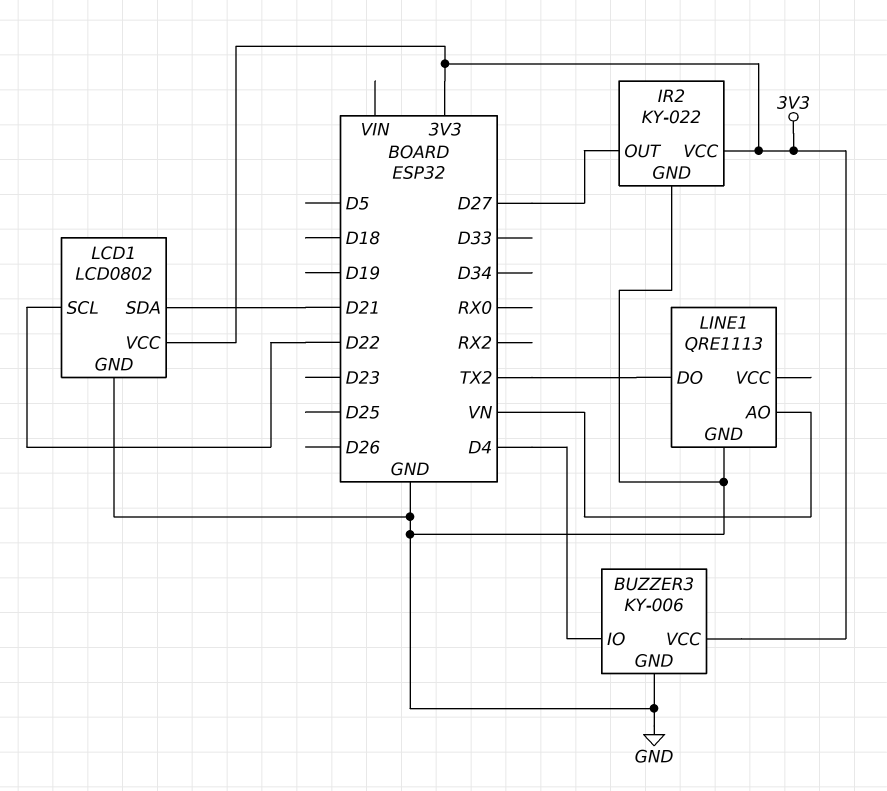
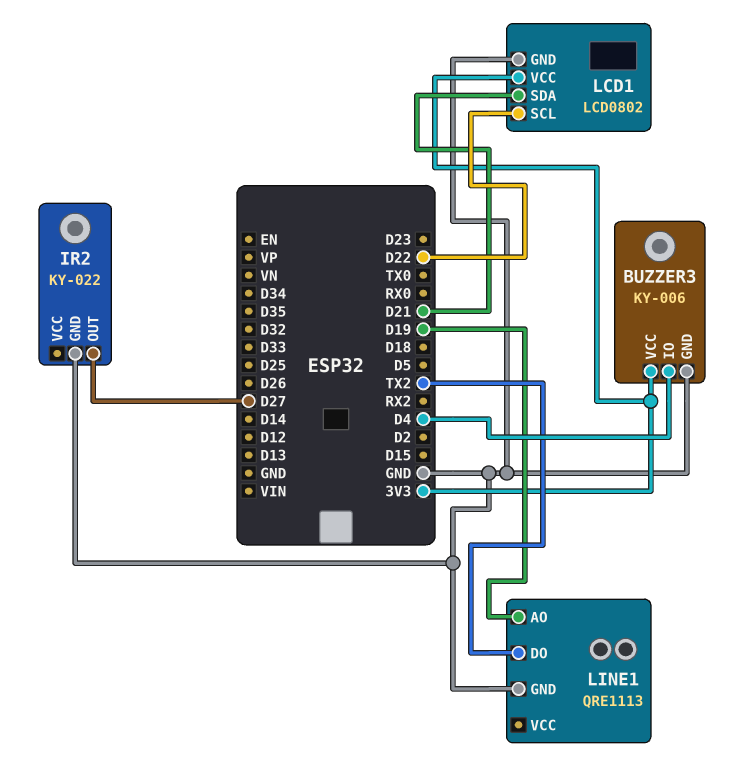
IR2 pin VCC: 3V3 -> none
LINE1 pin AO: VN -> D19

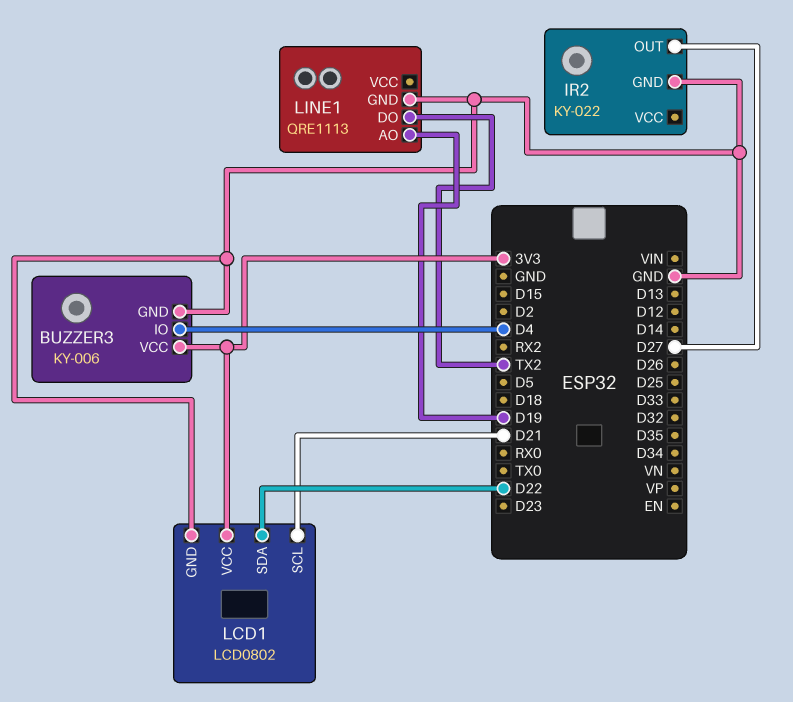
LCD1 pin SCL: D22 -> D21
LCD1 pin SDA: D21 -> D22

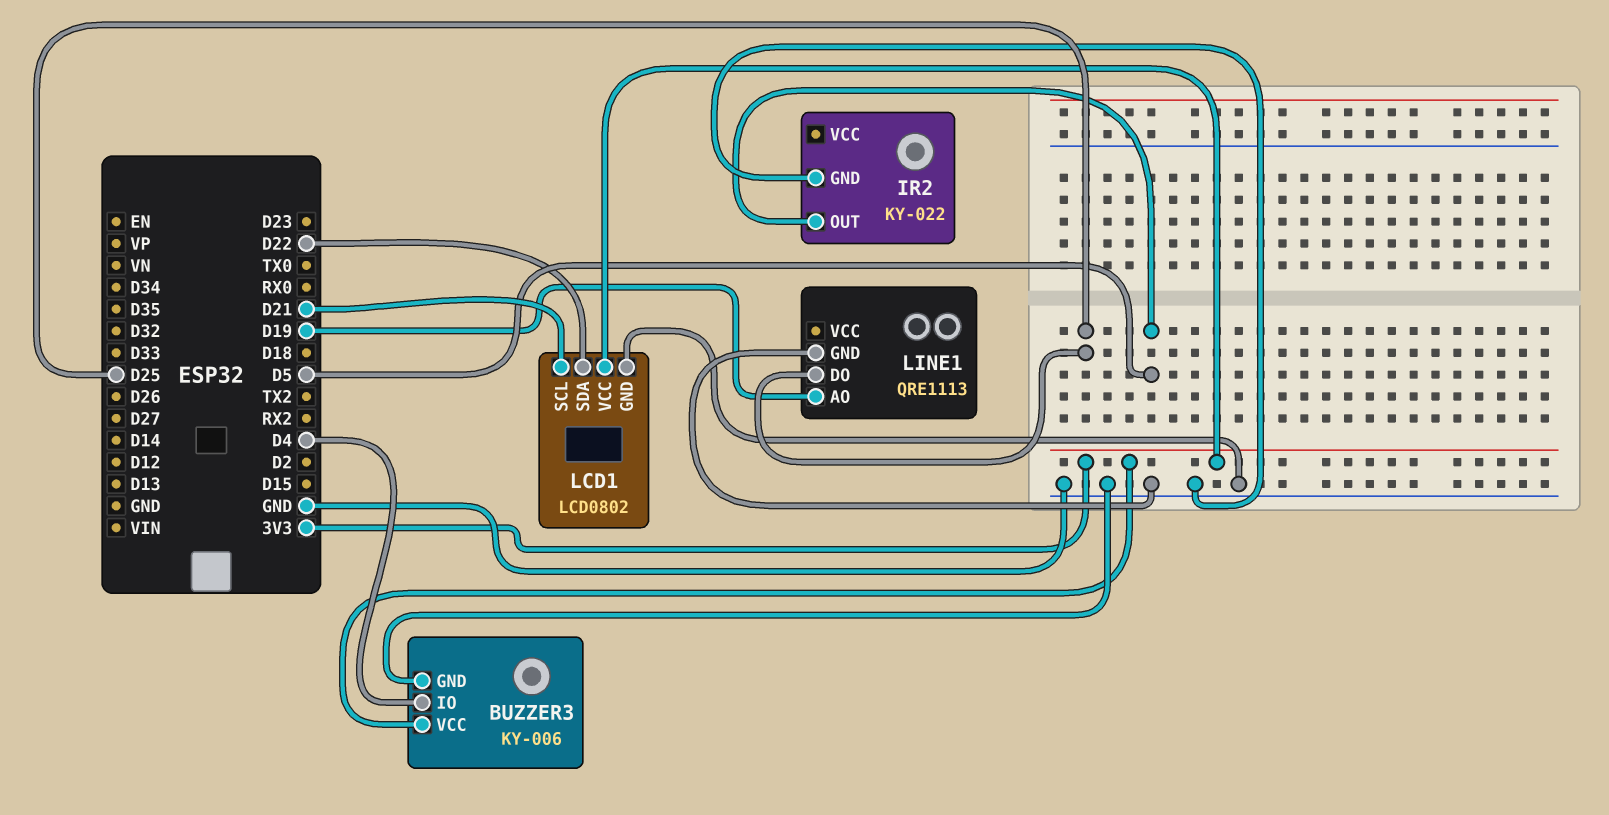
IR2 pin OUT: D27 -> D5
LINE1 pin DO: TX2 -> D25

